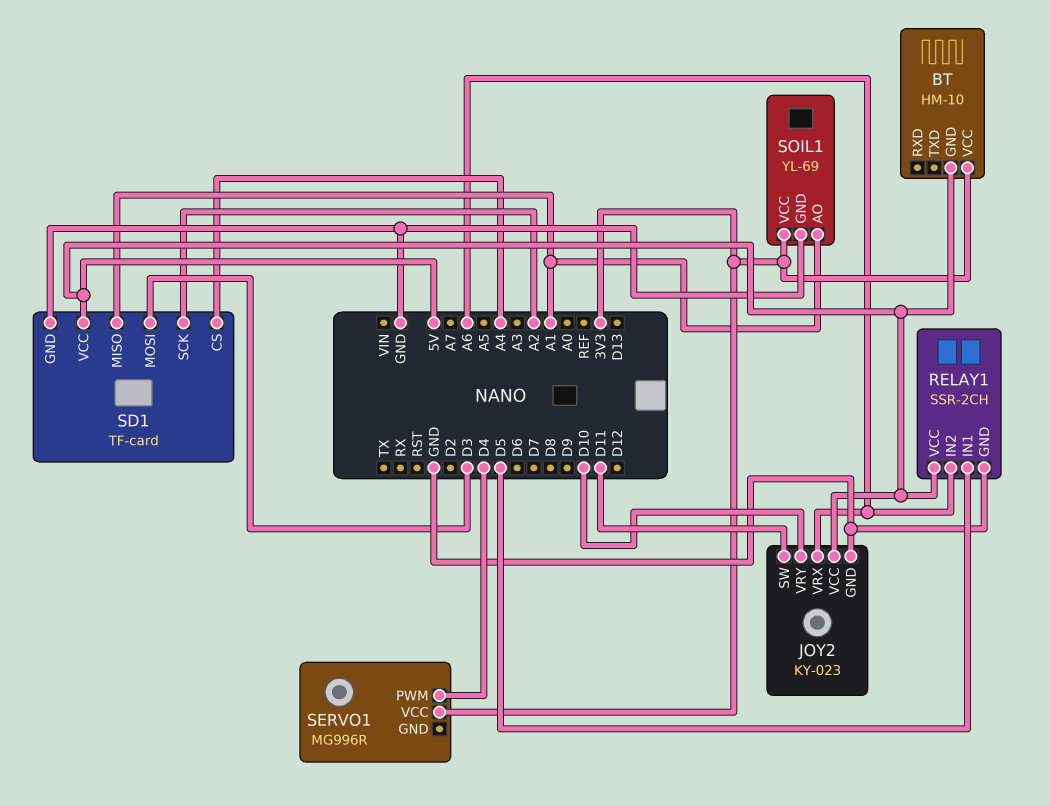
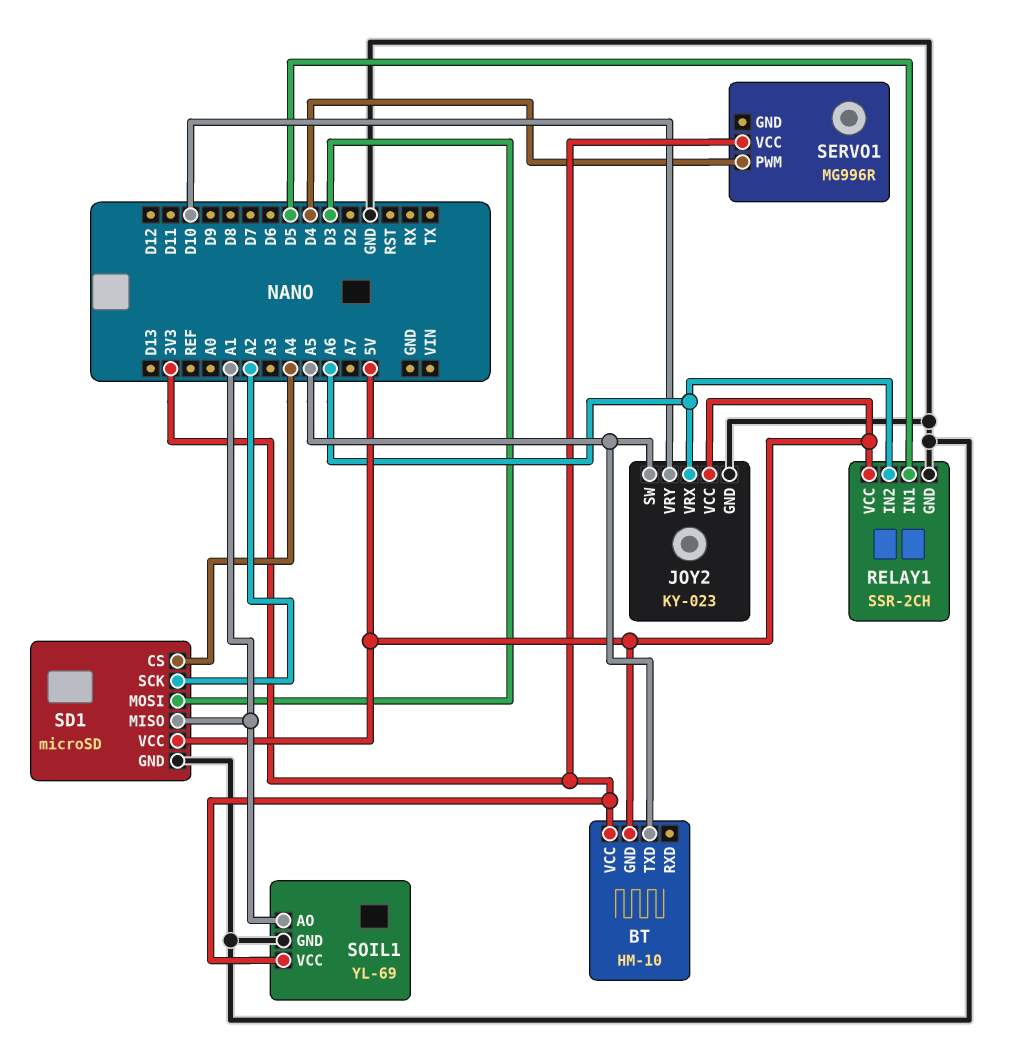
BT pin TXD: none -> A5
JOY2 pin SW: D11 -> A5
SD1: TF-card -> microSD

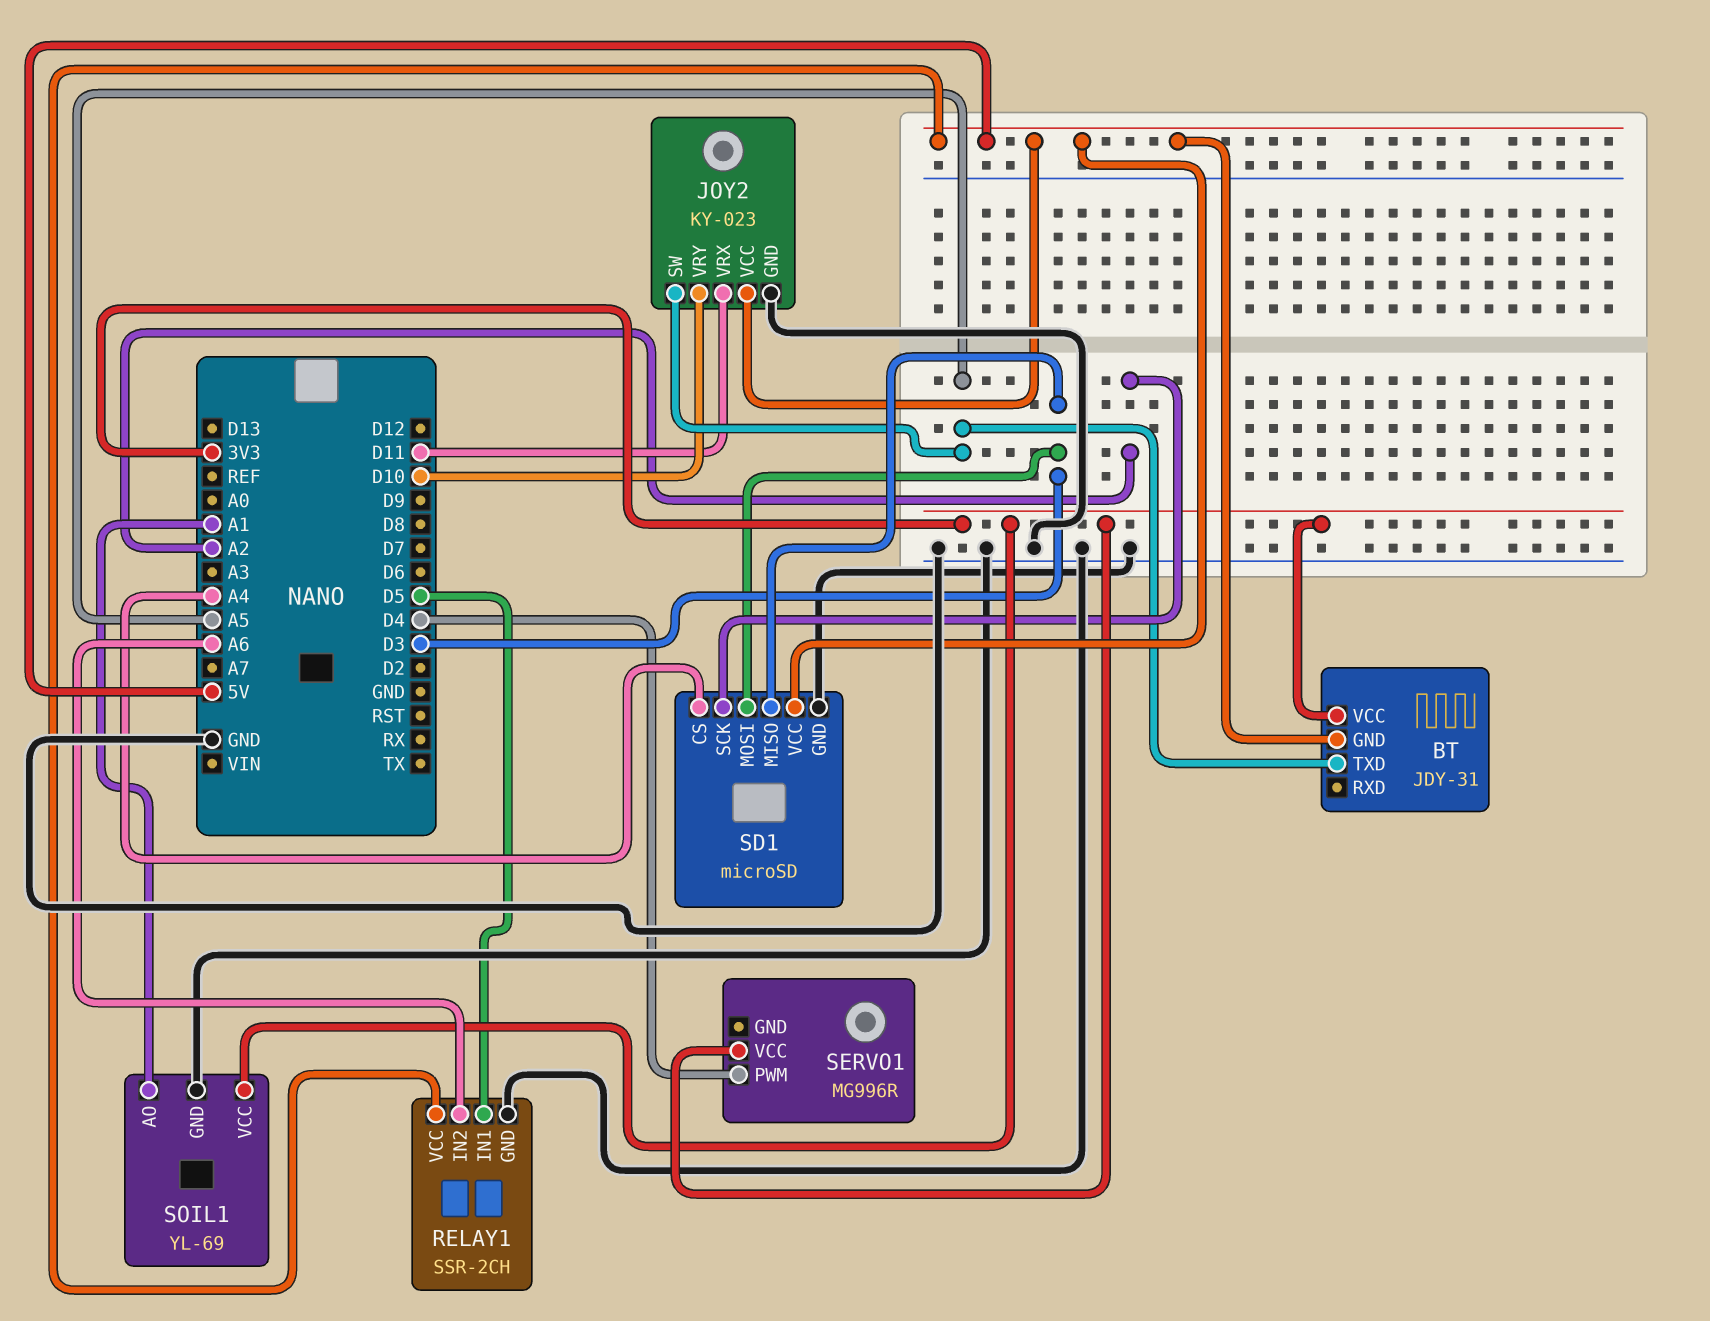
BT: HM-10 -> JDY-31
JOY2 pin VRX: A6 -> D11
SD1 pin MISO: A1 -> D3

